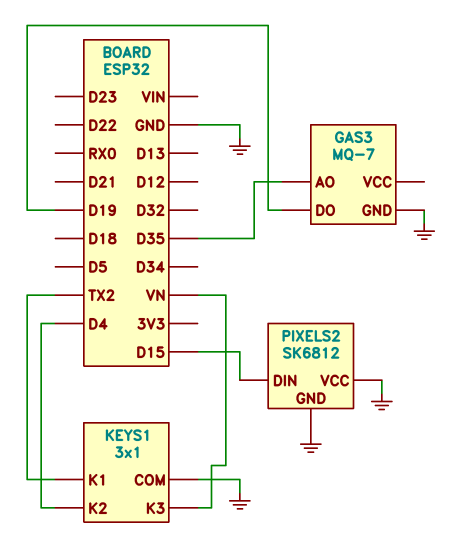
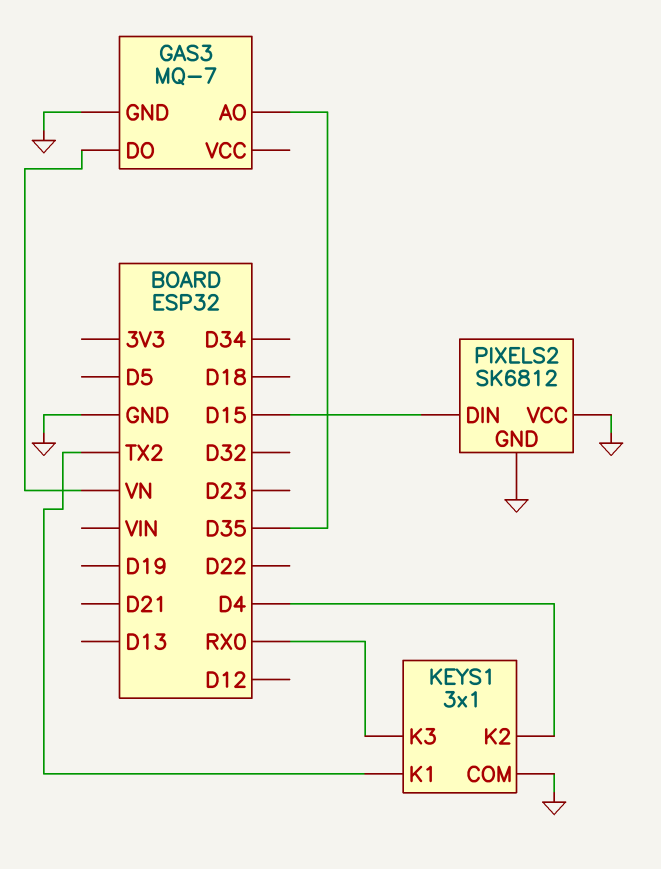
GAS3 pin DO: D19 -> VN
KEYS1 pin K3: VN -> RX0

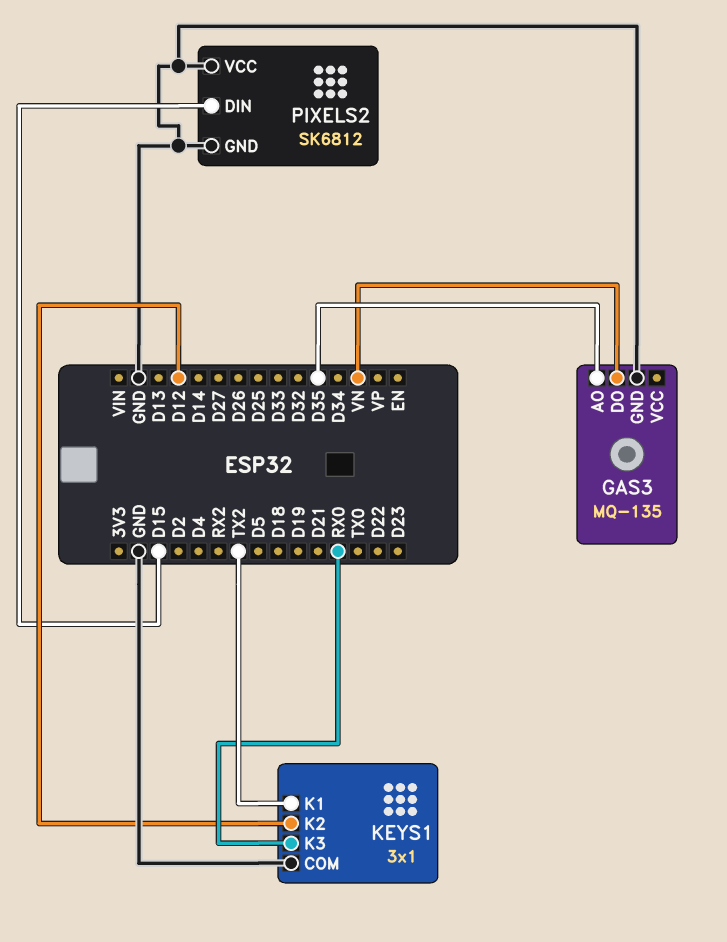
GAS3: MQ-7 -> MQ-135
KEYS1 pin K2: D4 -> D12

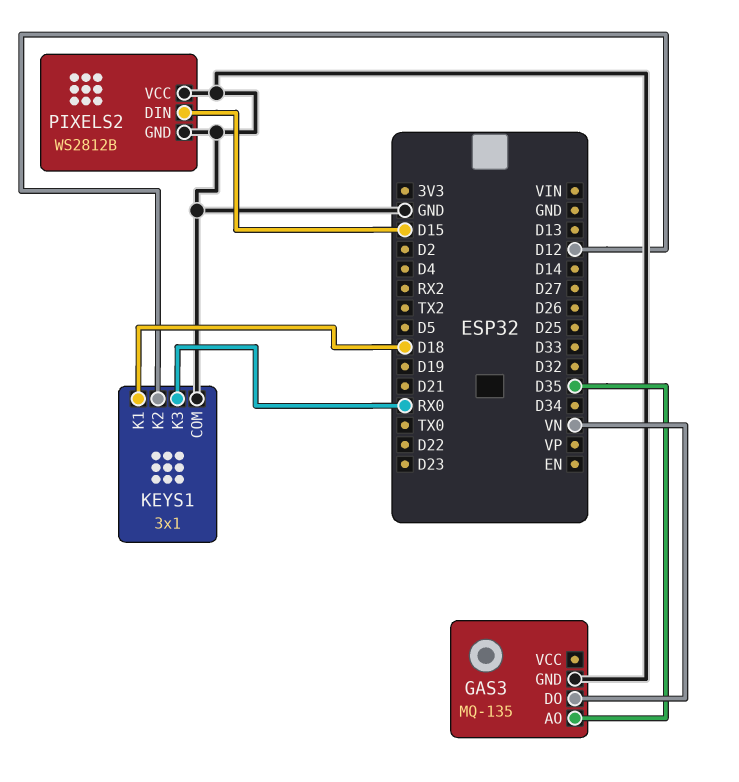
KEYS1 pin K1: TX2 -> D18
PIXELS2: SK6812 -> WS2812B

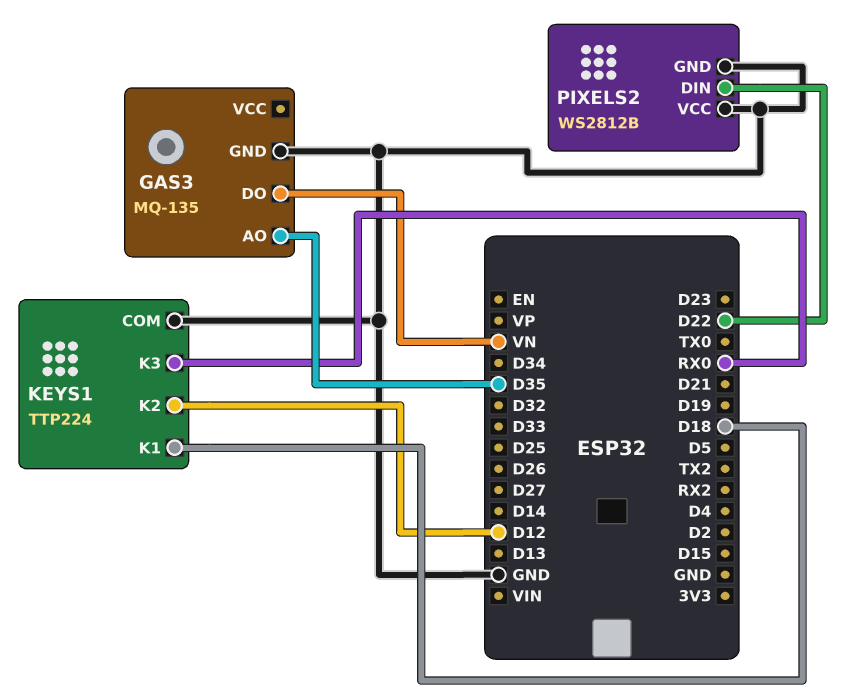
KEYS1: 3x1 -> TTP224
PIXELS2 pin DIN: D15 -> D22

